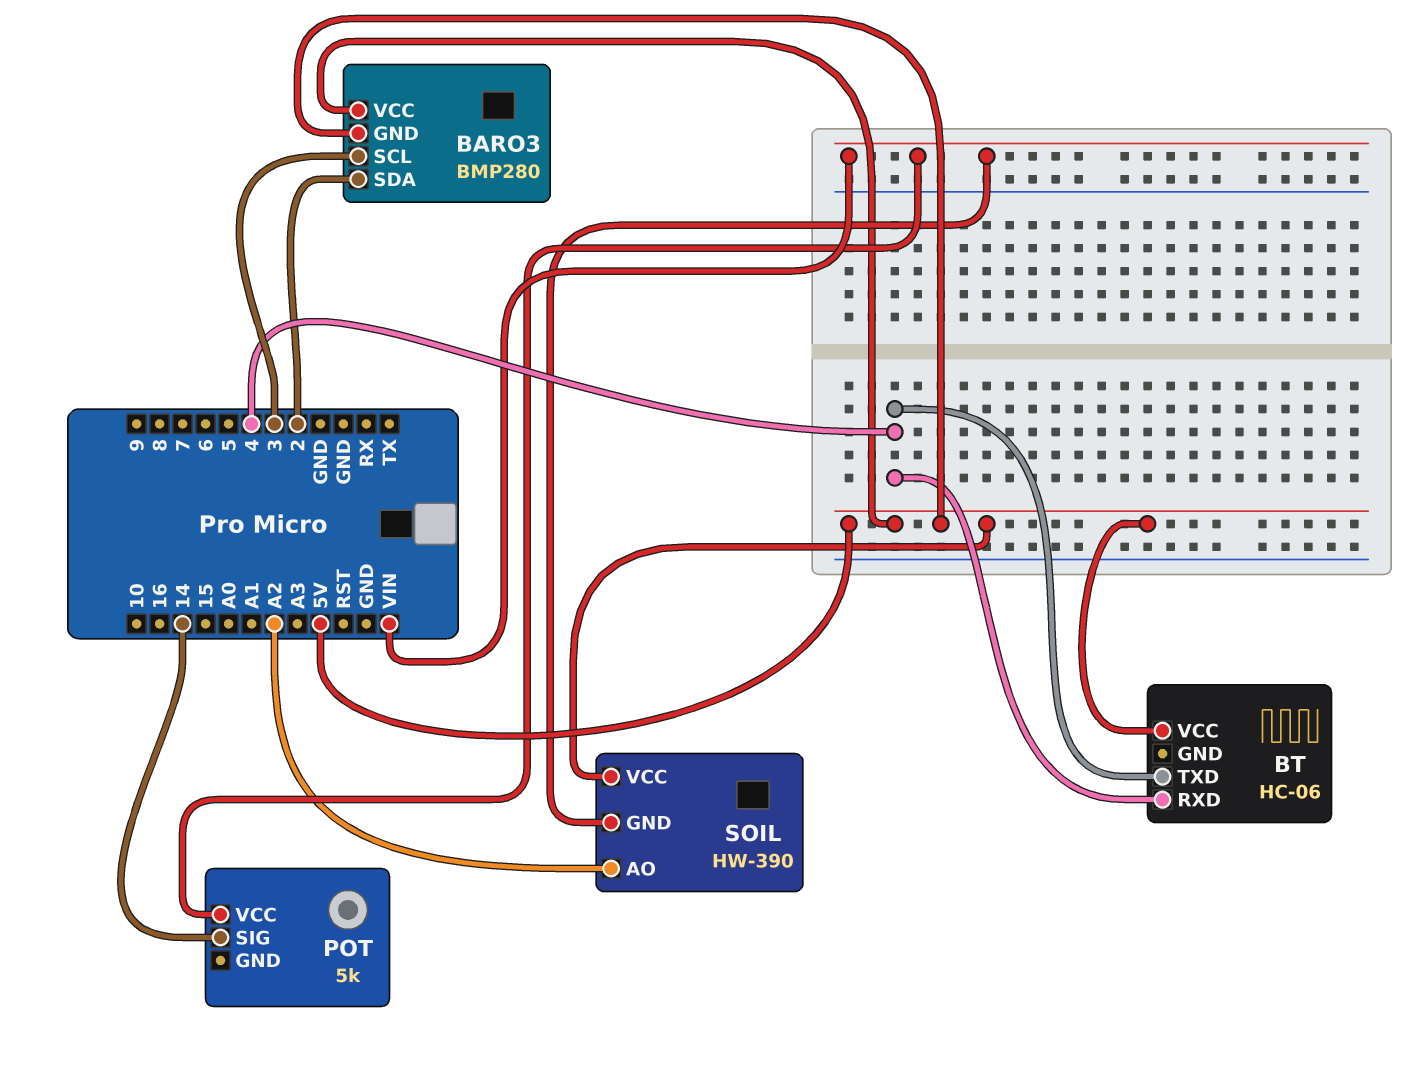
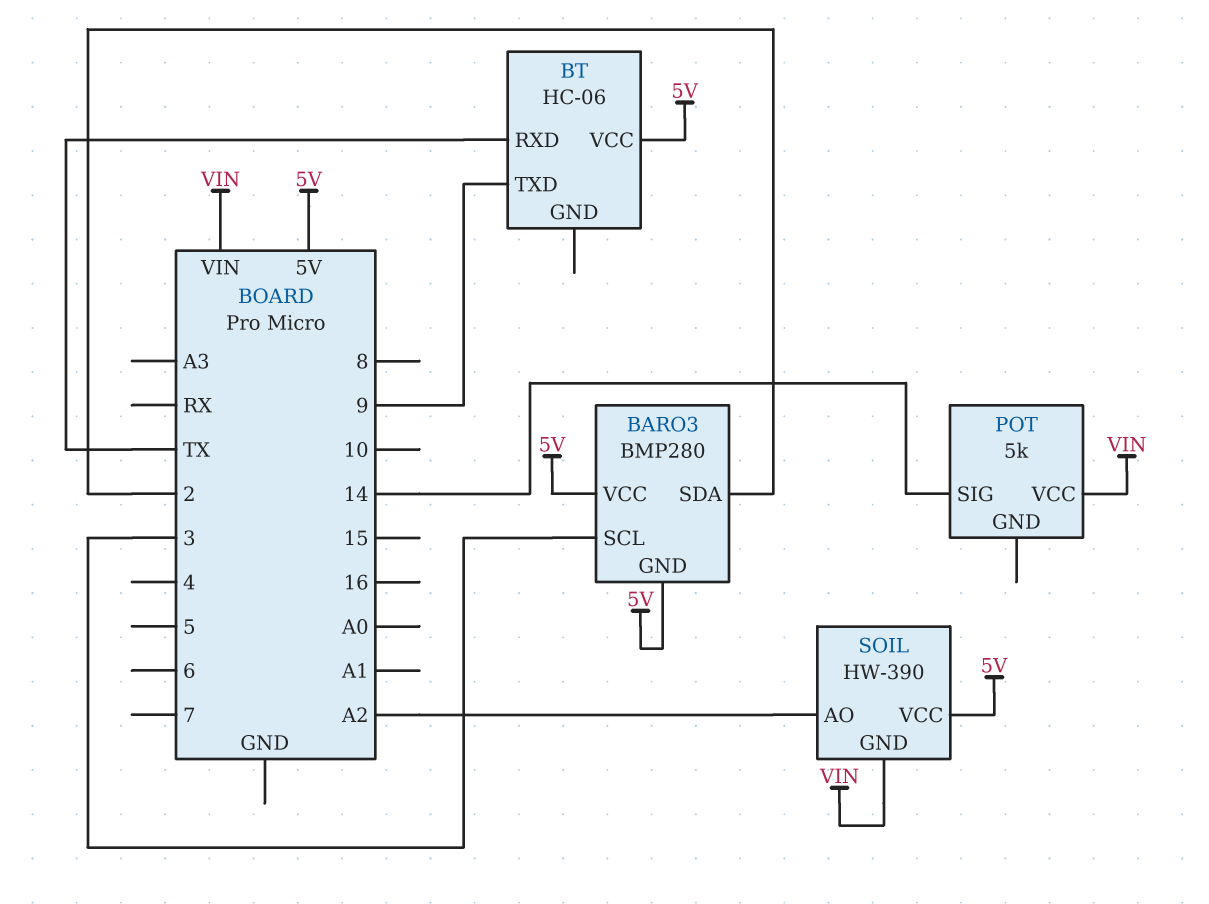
BT pin RXD: 4 -> TX
BT pin TXD: 4 -> 9

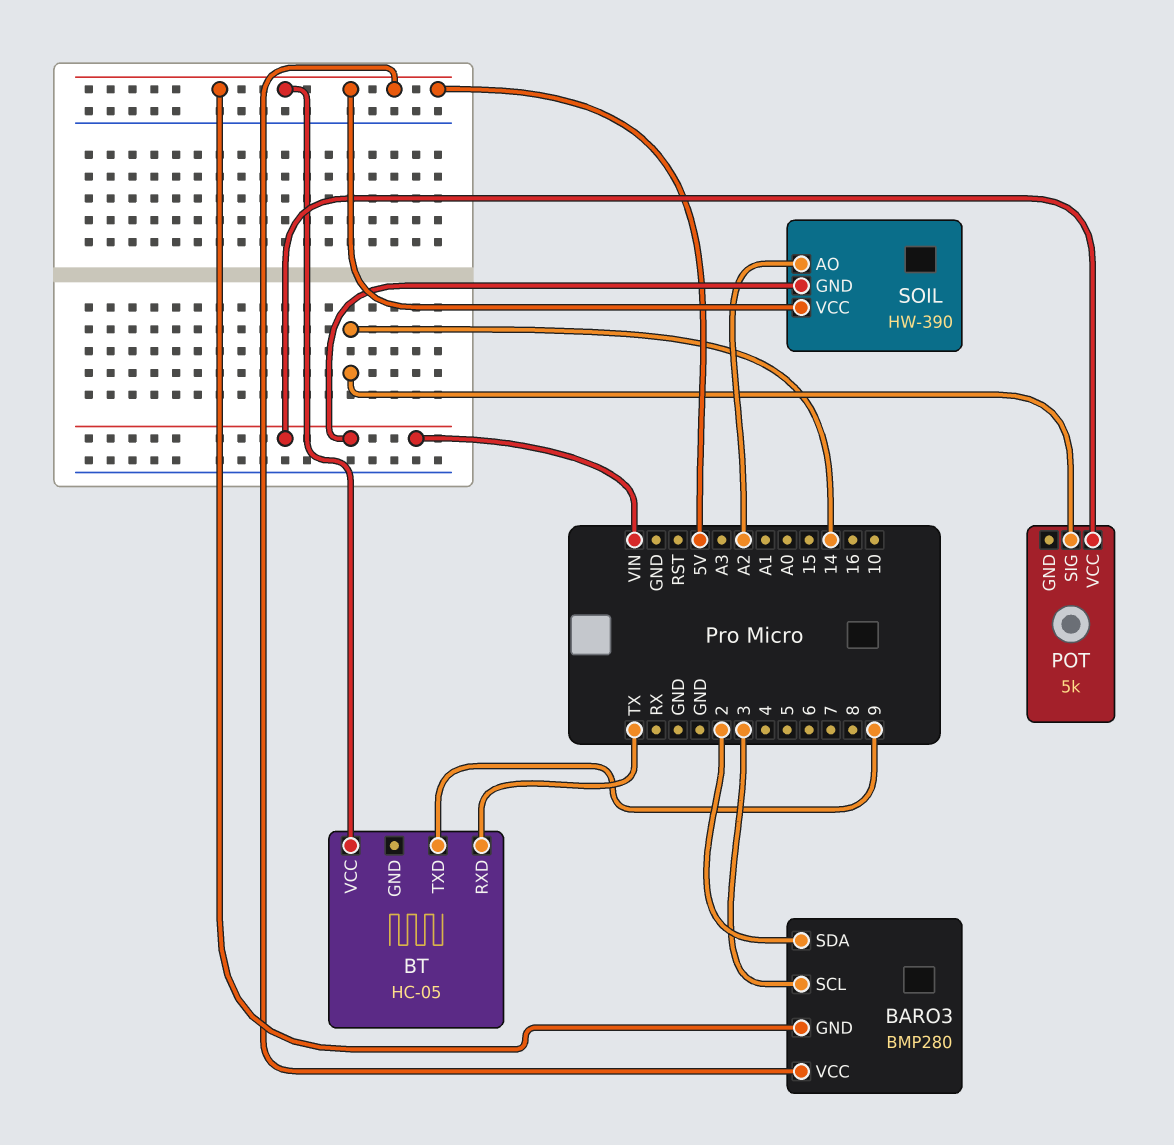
BT: HC-06 -> HC-05

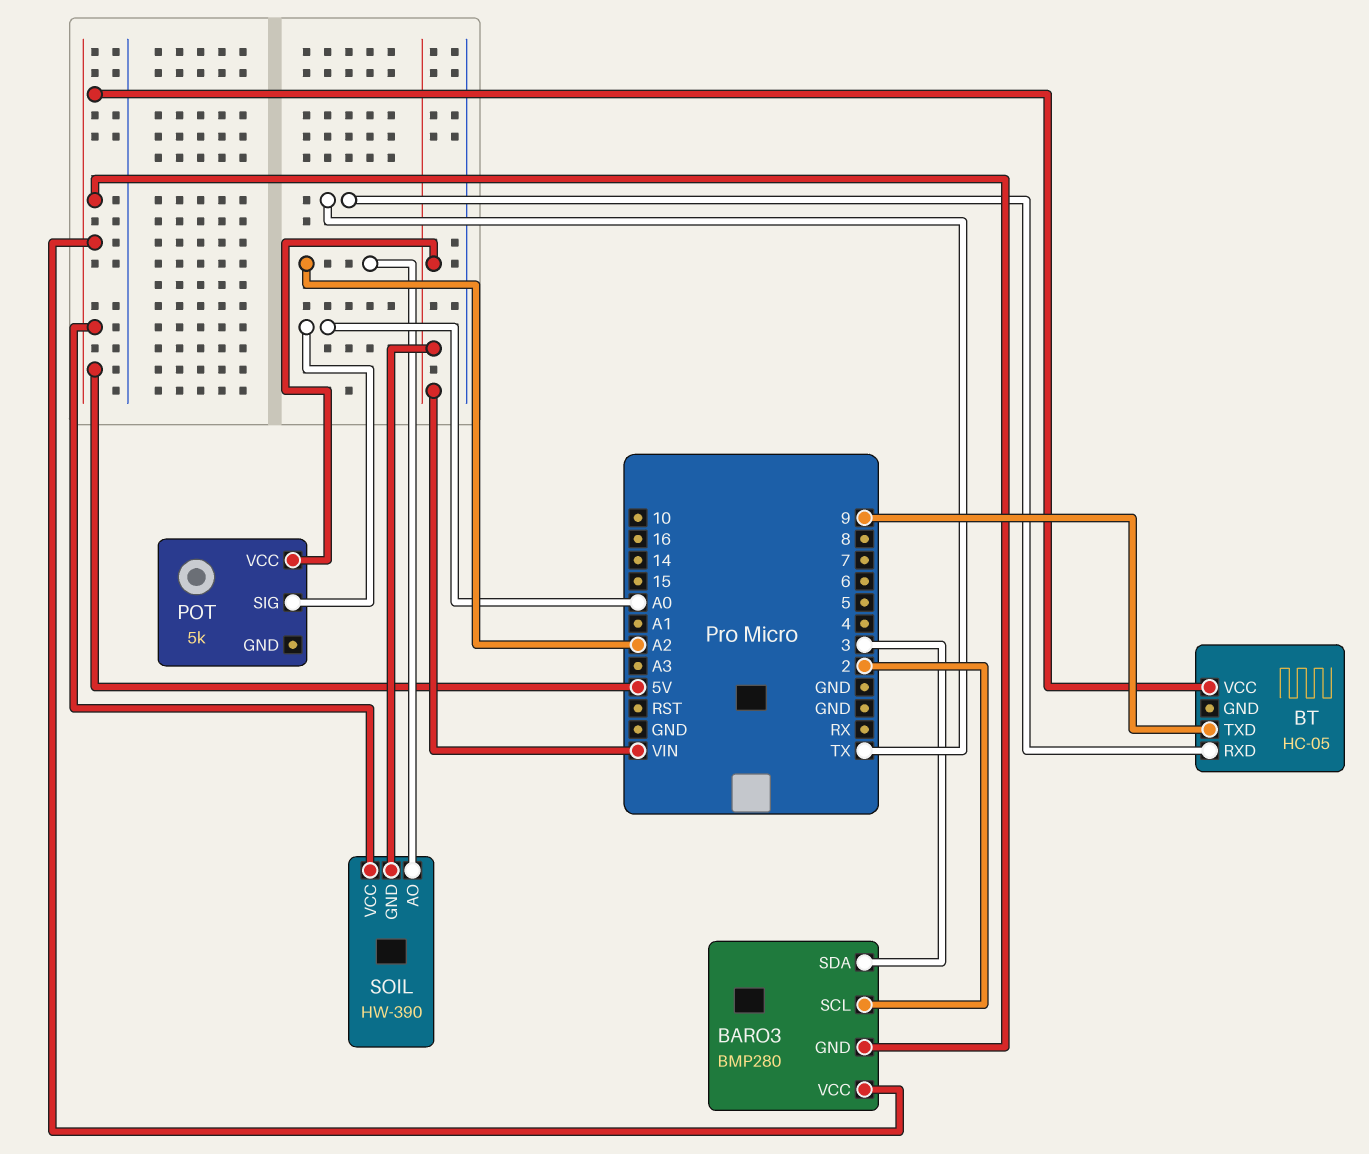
BARO3 pin SCL: 3 -> 2
BARO3 pin SDA: 2 -> 3
POT pin SIG: 14 -> A0

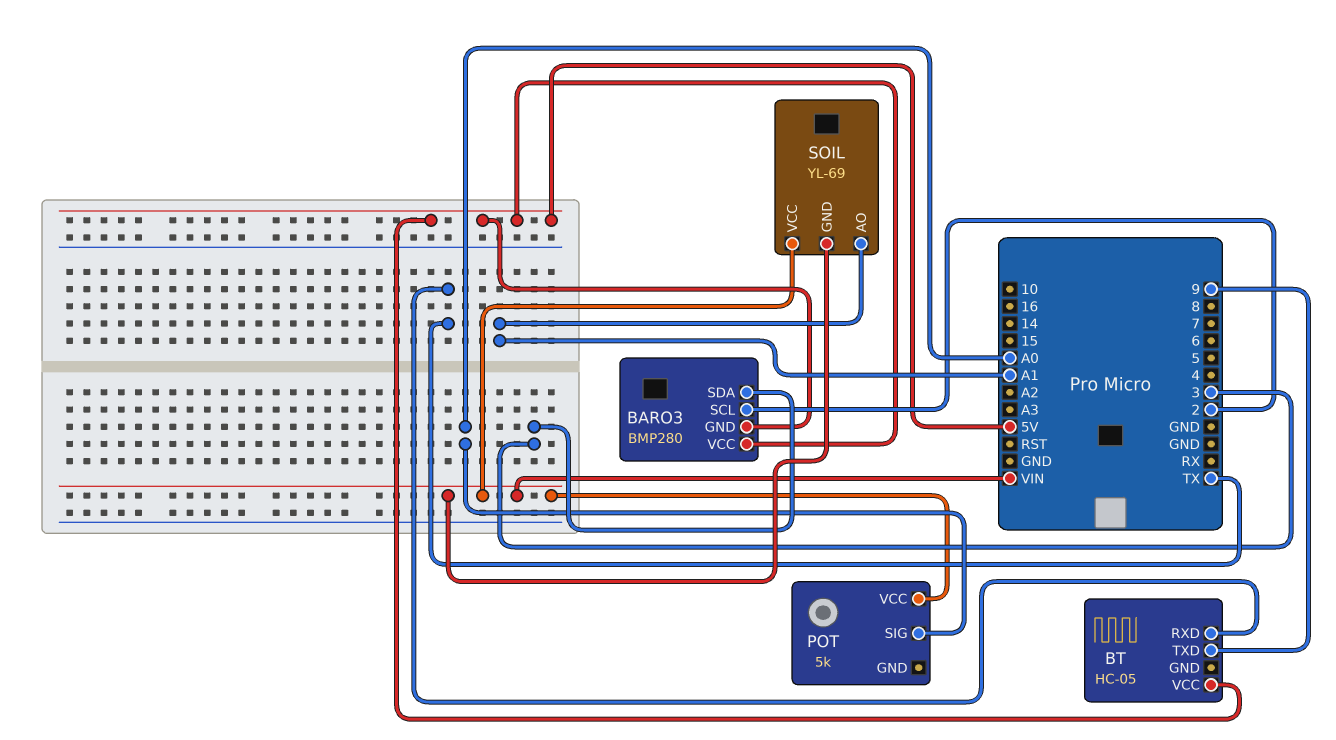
SOIL: HW-390 -> YL-69
SOIL pin AO: A2 -> A1
SOIL pin VCC: 5V -> VIN

